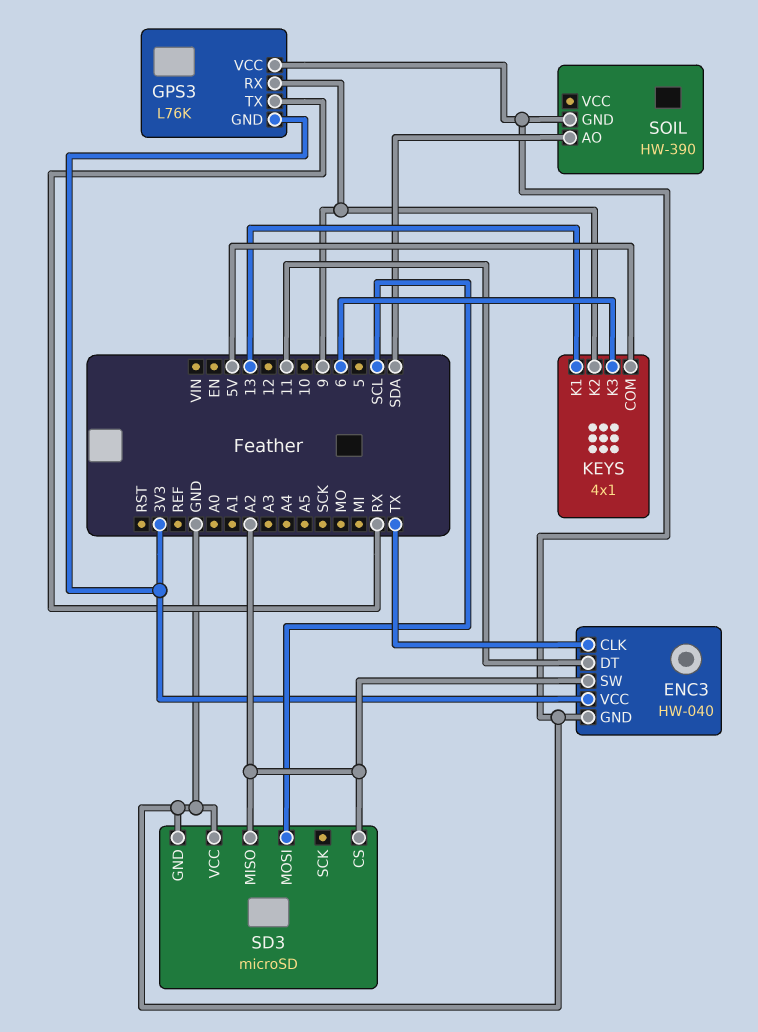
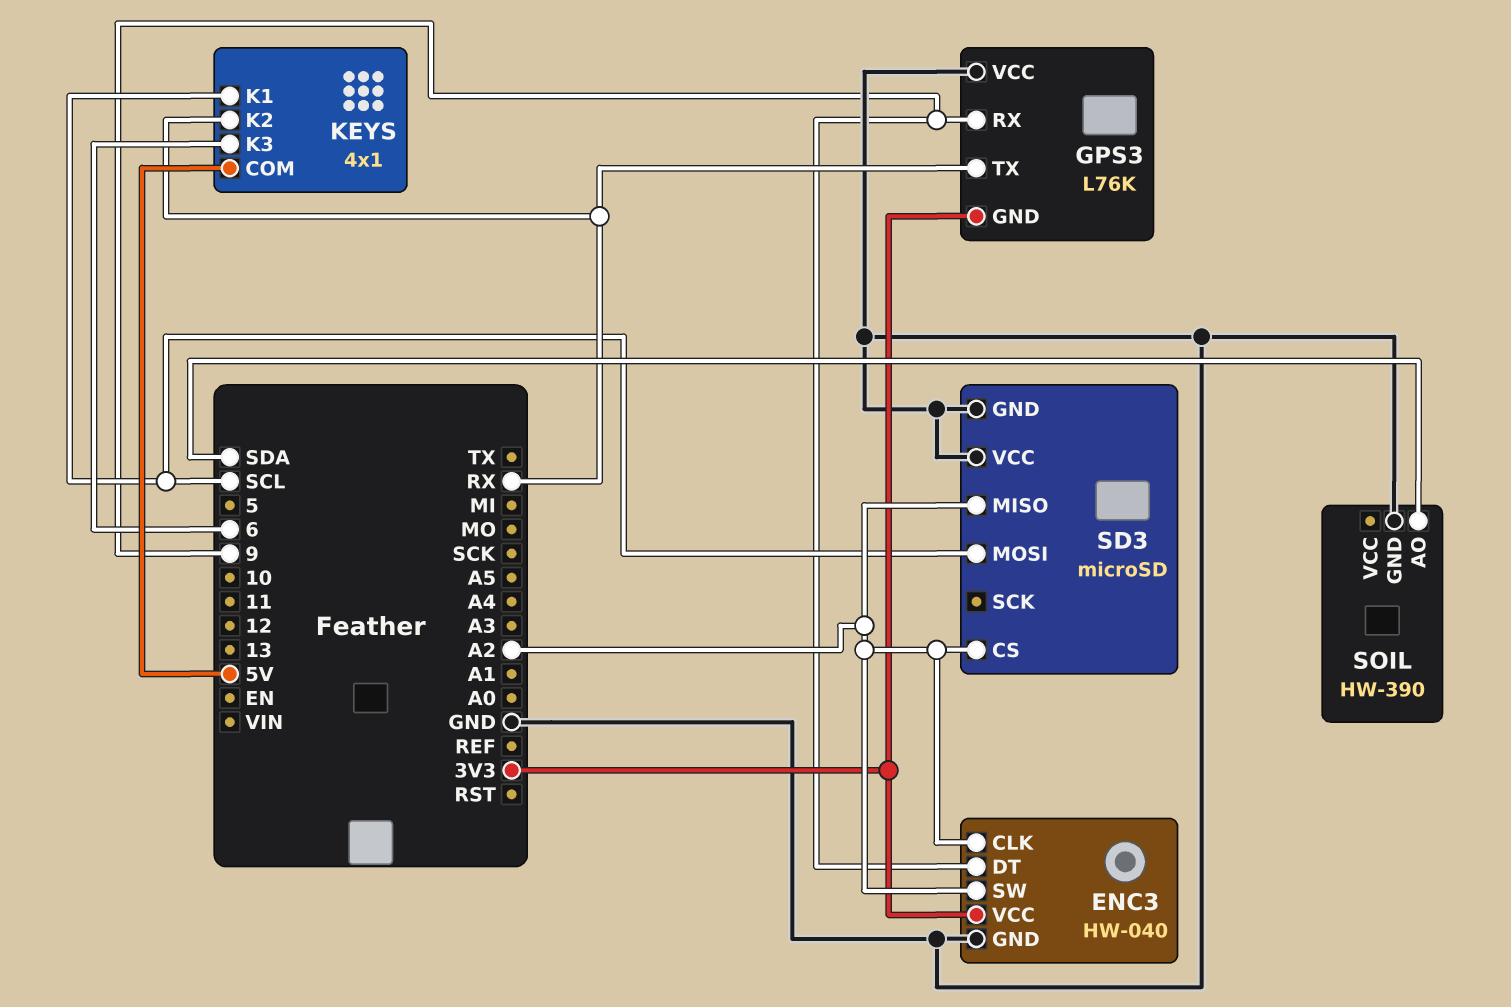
ENC3 pin CLK: TX -> A2
ENC3 pin DT: 11 -> 9
KEYS pin K1: 13 -> SCL
KEYS pin K2: 9 -> RX

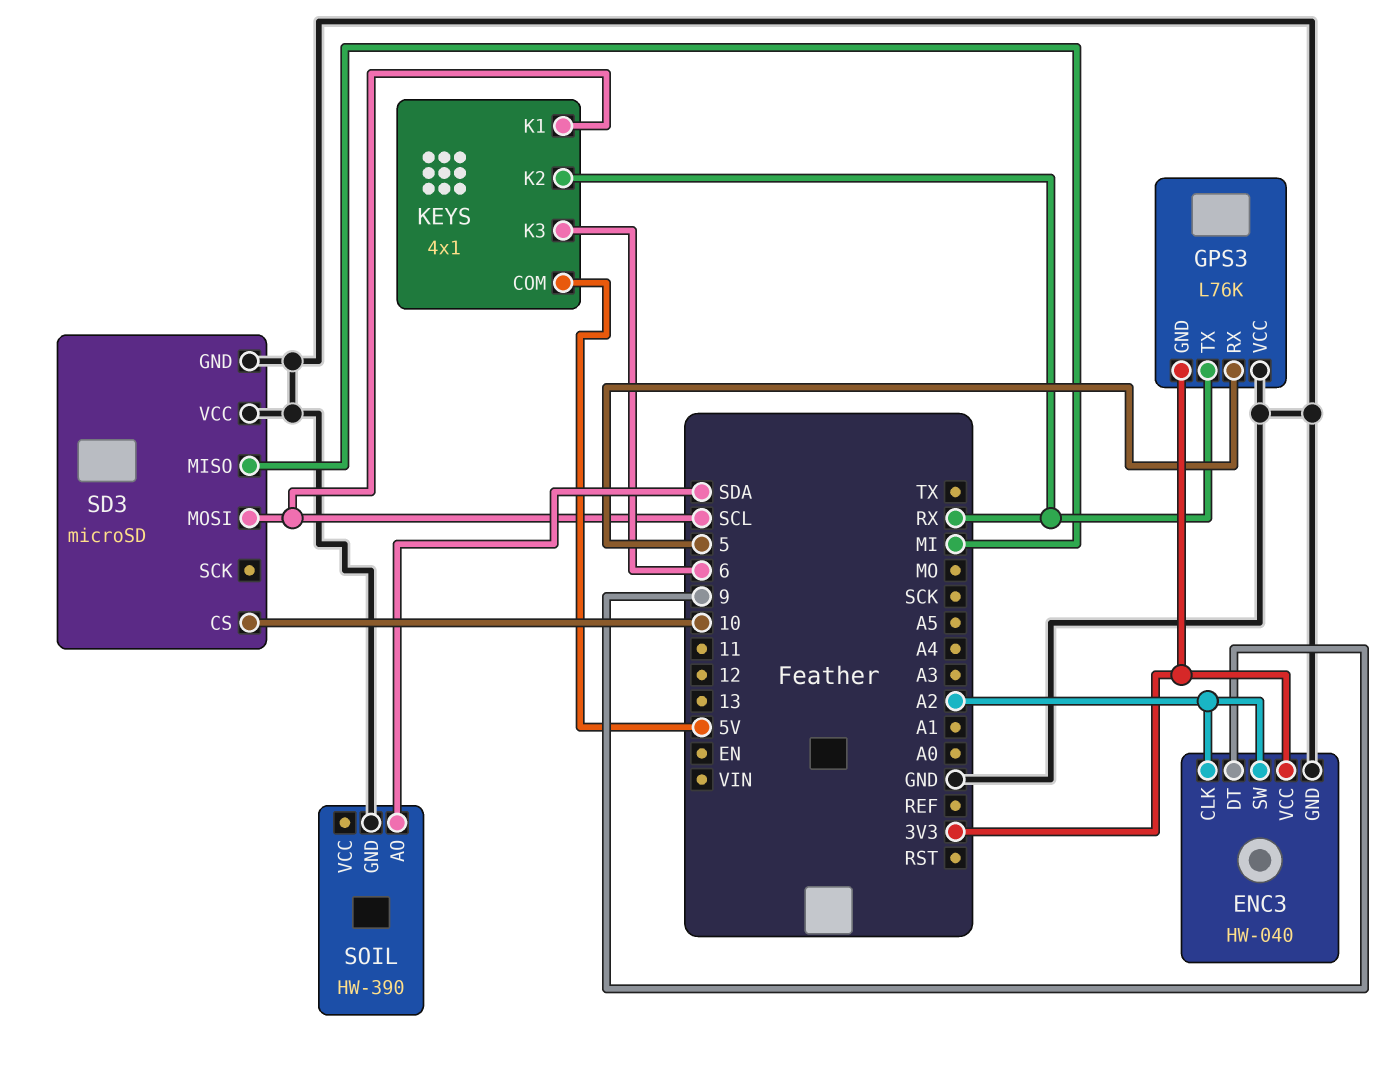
GPS3 pin RX: 9 -> 5
SD3 pin CS: A2 -> 10
SD3 pin MISO: A2 -> MI

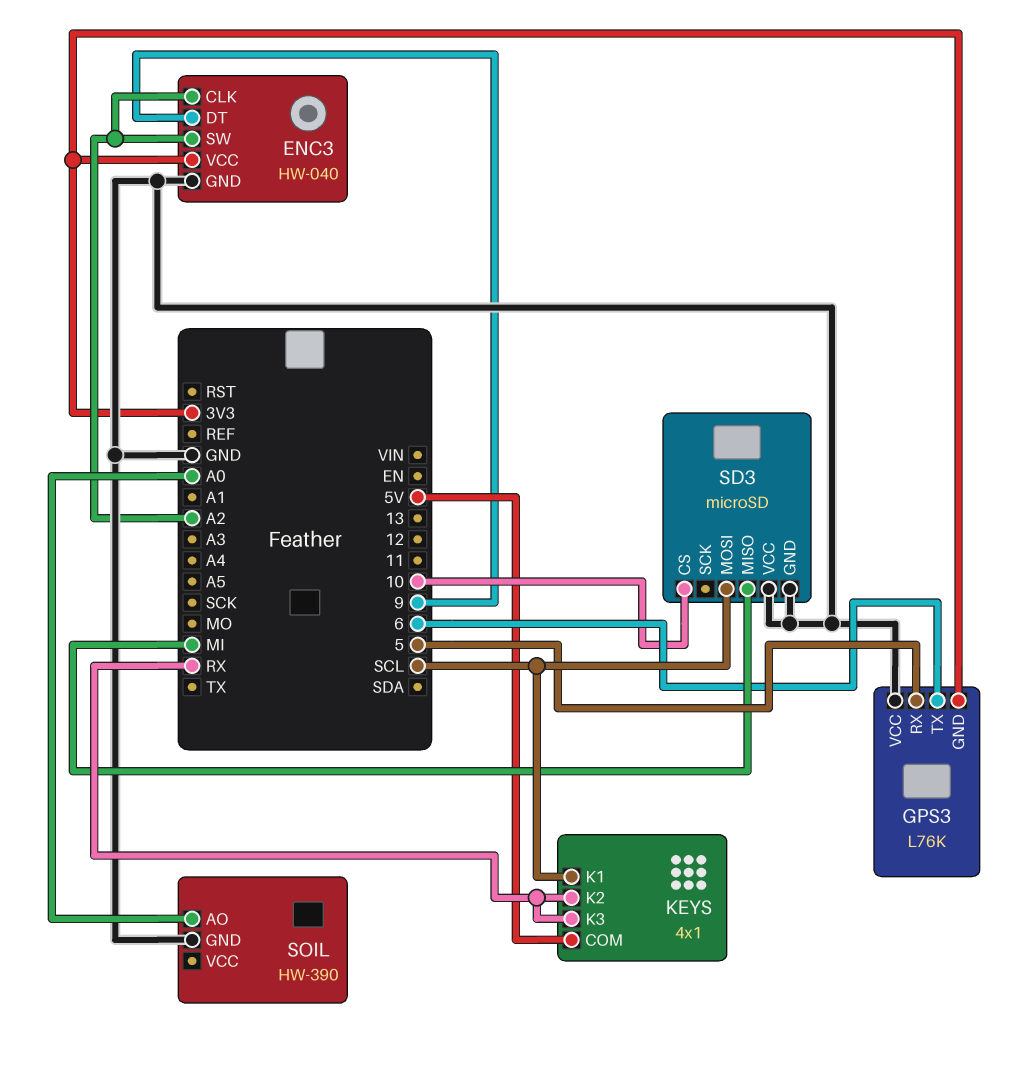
GPS3 pin TX: RX -> 6
KEYS pin K3: 6 -> RX
SOIL pin AO: SDA -> A0

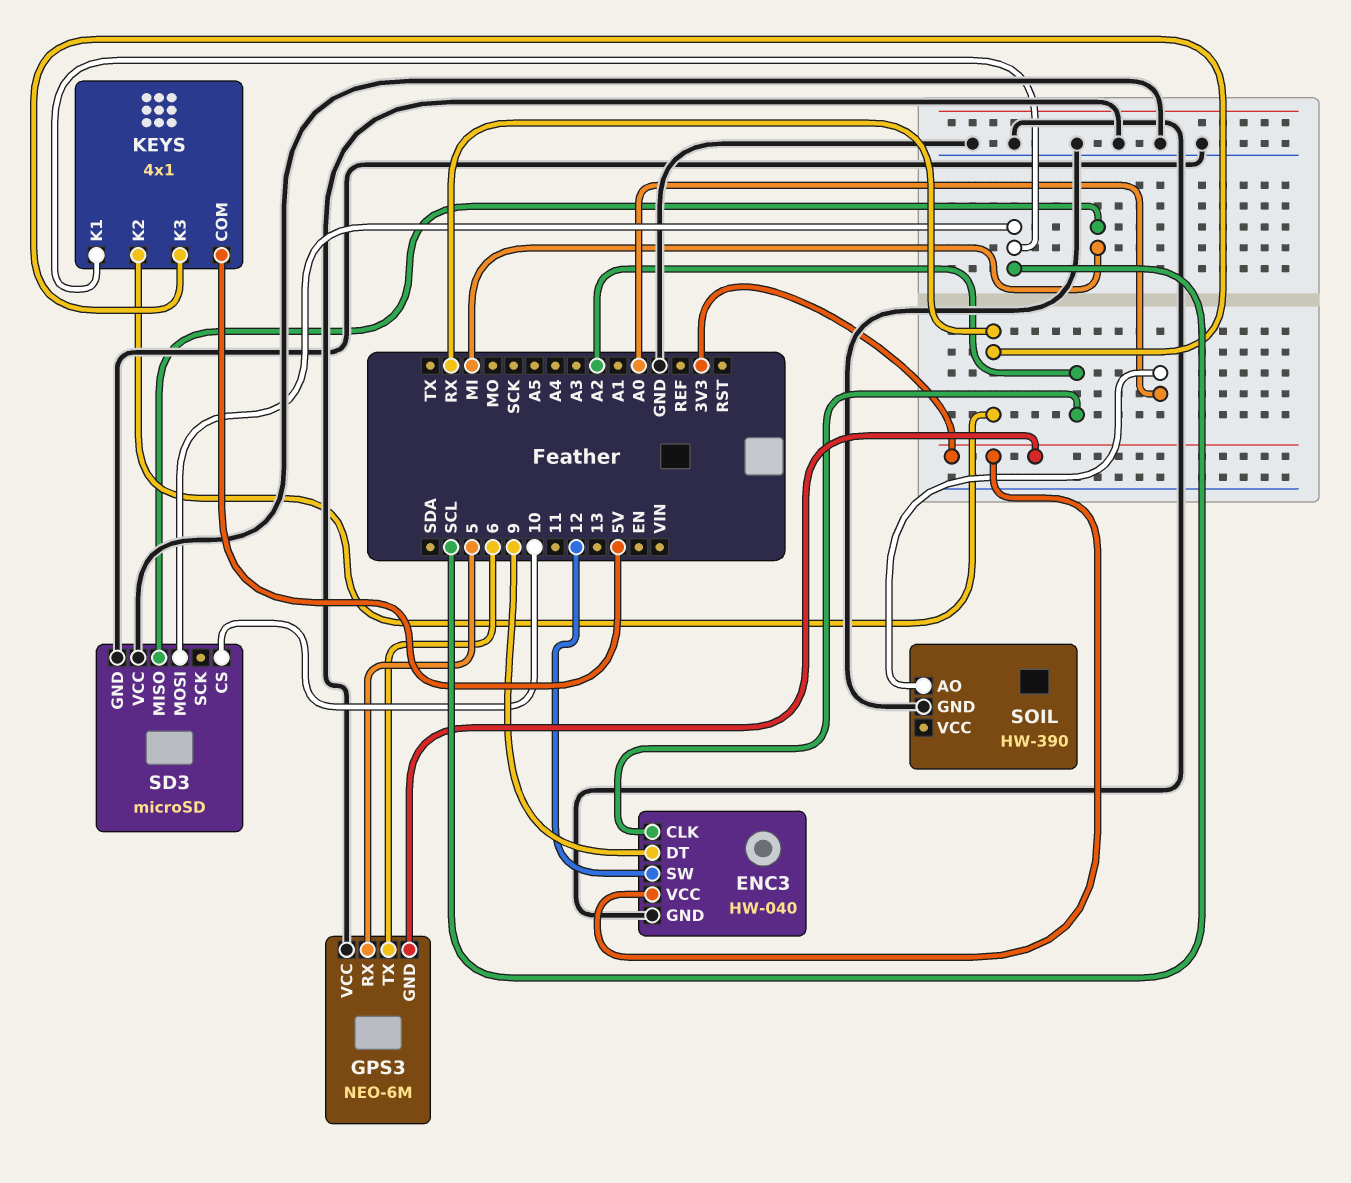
ENC3 pin SW: A2 -> 12
GPS3: L76K -> NEO-6M

